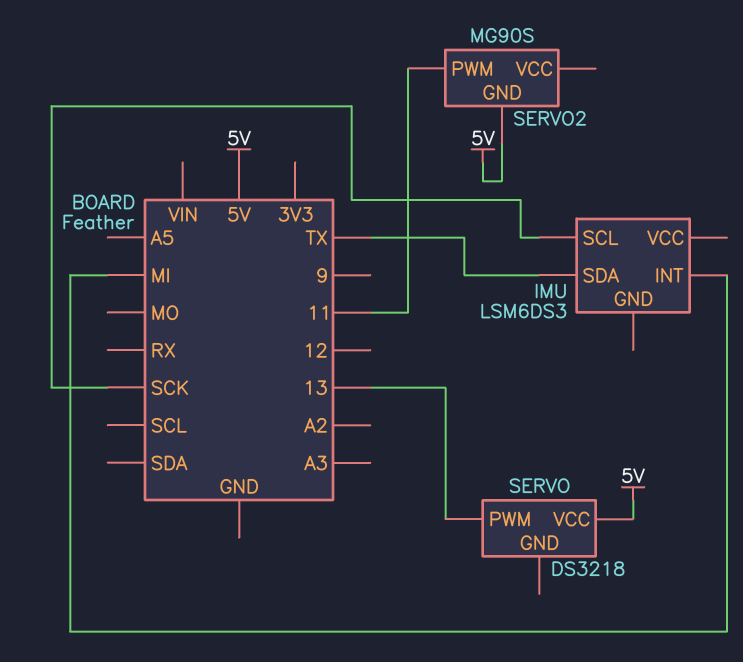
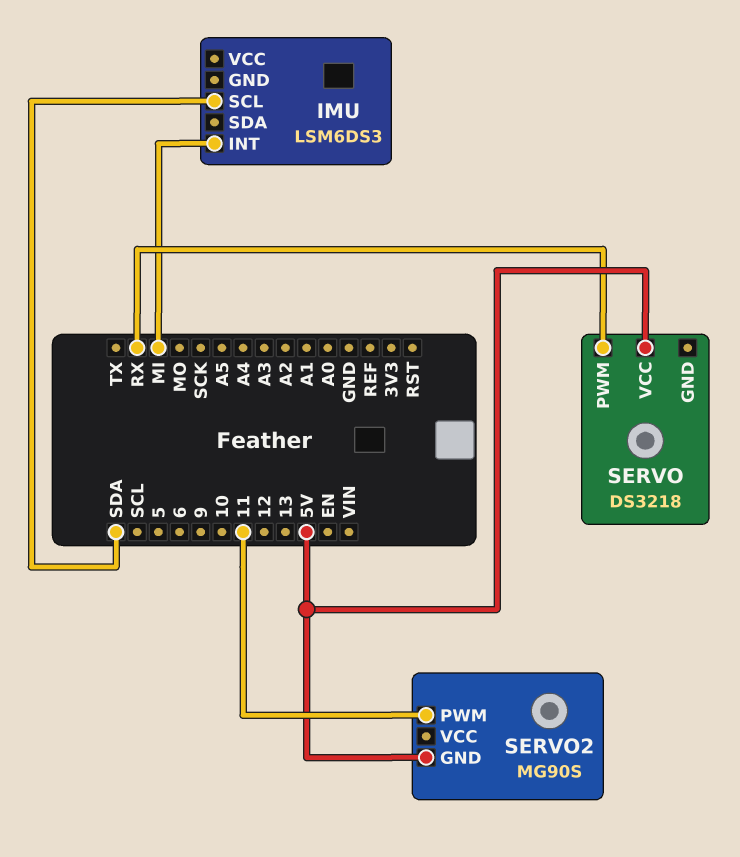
IMU pin SCL: SCK -> SDA
IMU pin SDA: TX -> none
SERVO pin PWM: 13 -> RX

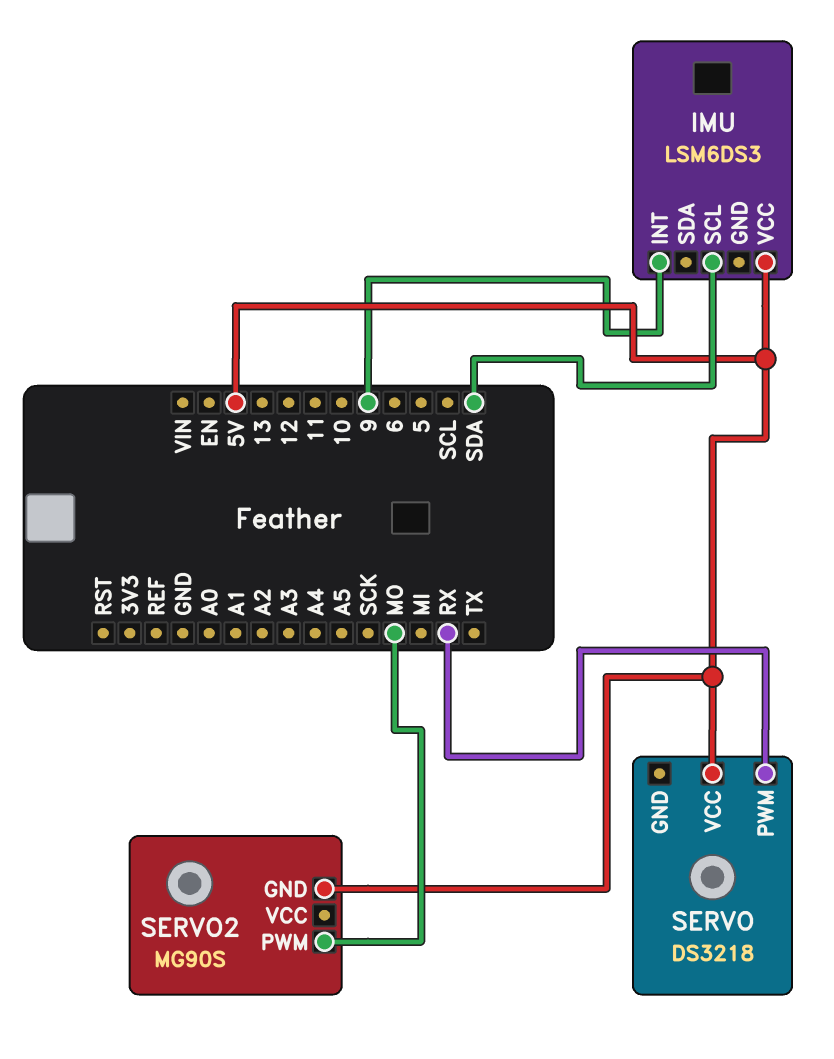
IMU pin INT: MI -> 9
IMU pin VCC: none -> 5V
SERVO2 pin PWM: 11 -> MO

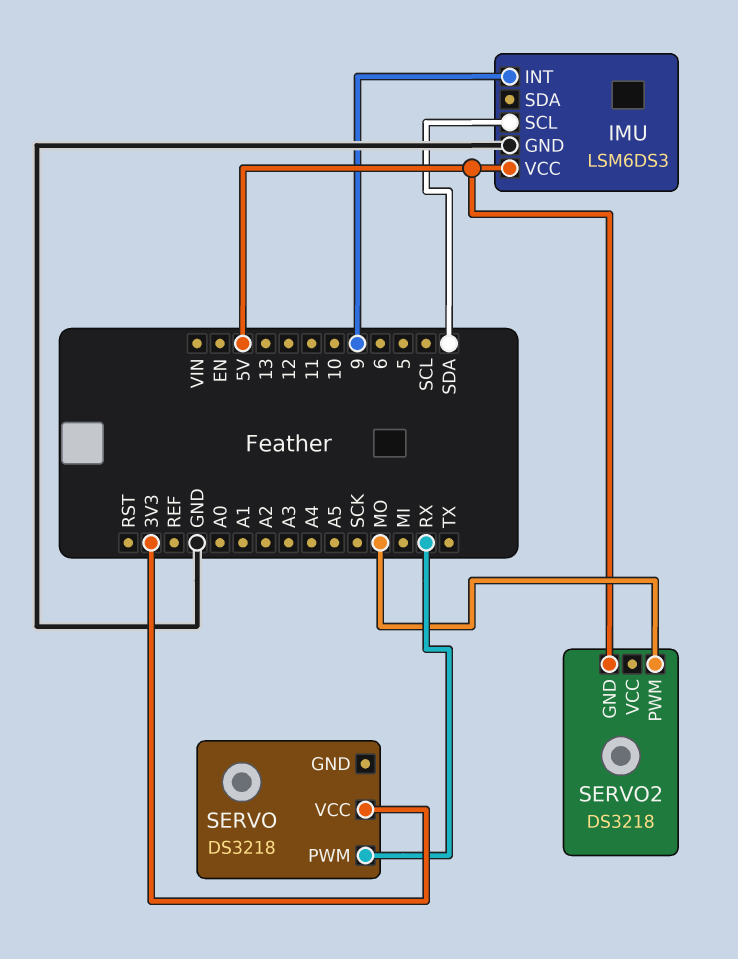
IMU pin GND: none -> GND
SERVO pin VCC: 5V -> 3V3
SERVO2: MG90S -> DS3218

